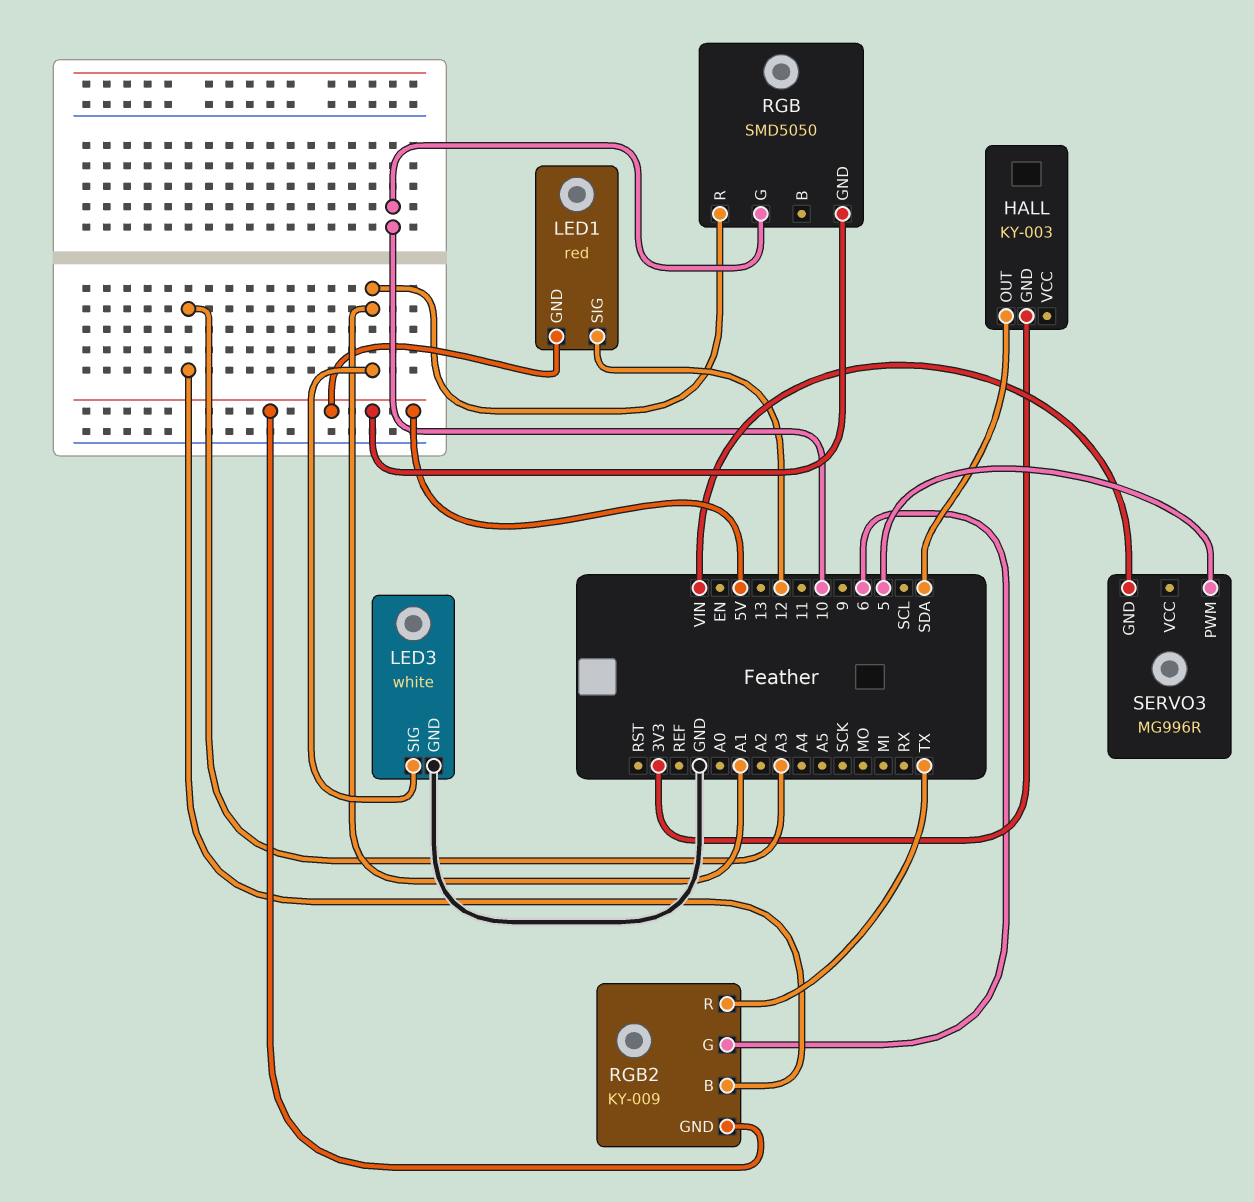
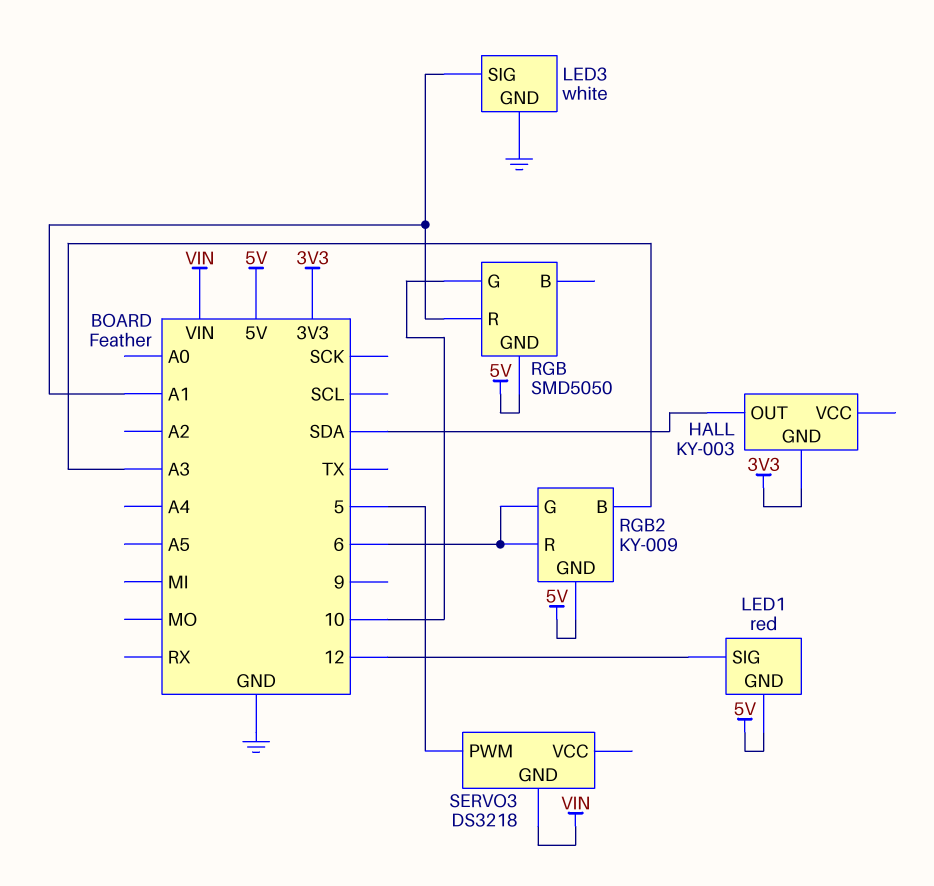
RGB2 pin R: TX -> 6
SERVO3: MG996R -> DS3218

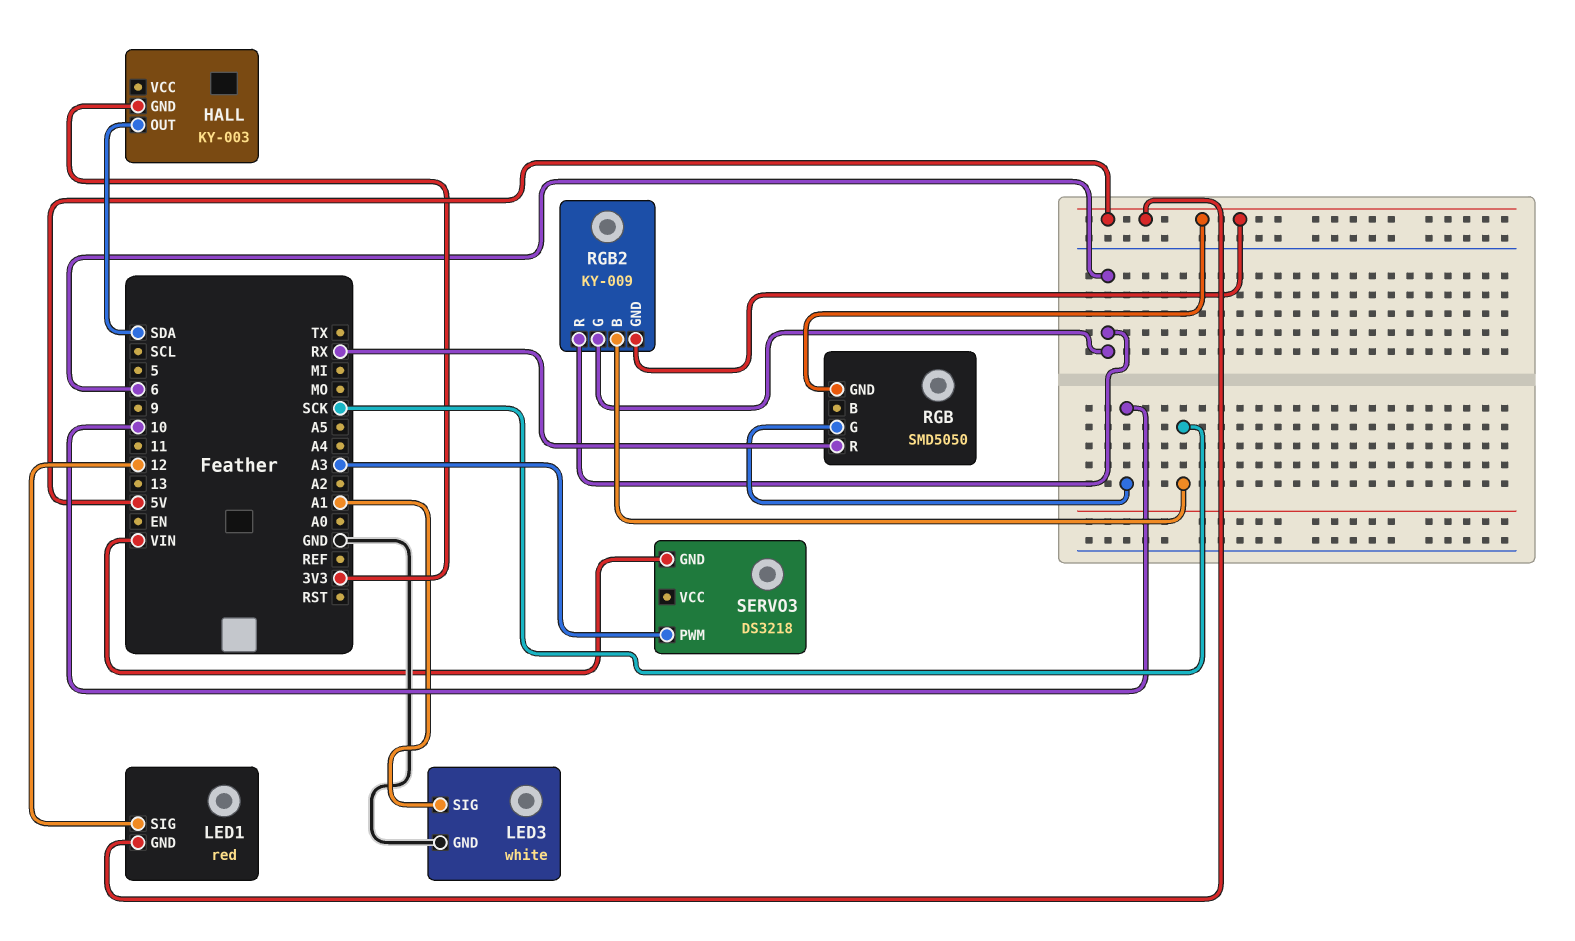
RGB pin R: A1 -> RX
RGB2 pin B: A3 -> SCK
SERVO3 pin PWM: 5 -> A3

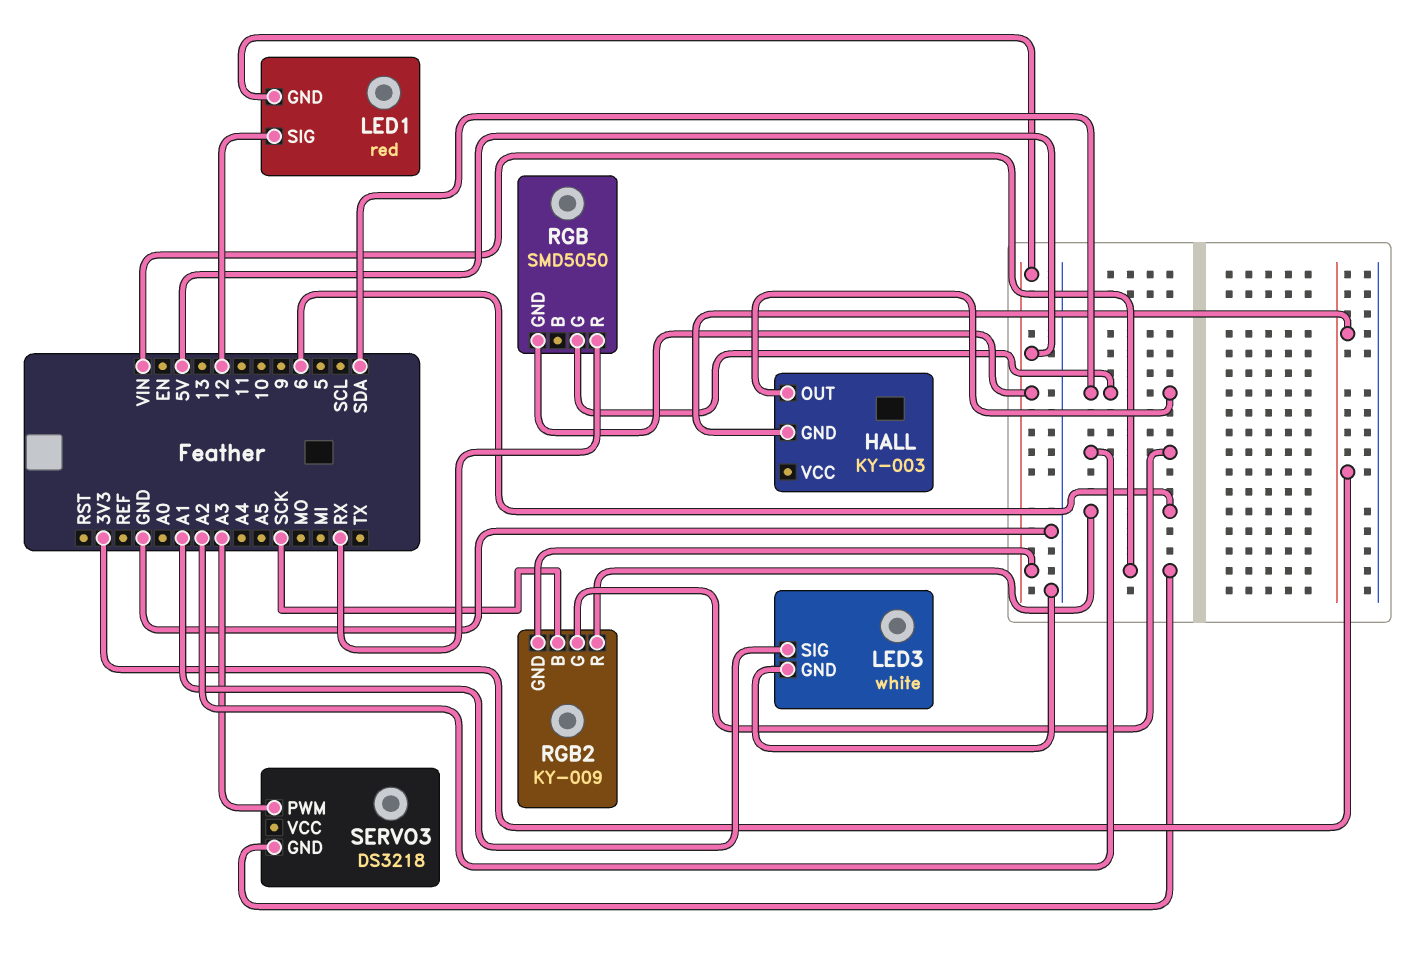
RGB pin G: 10 -> SDA
RGB2 pin G: 6 -> A2

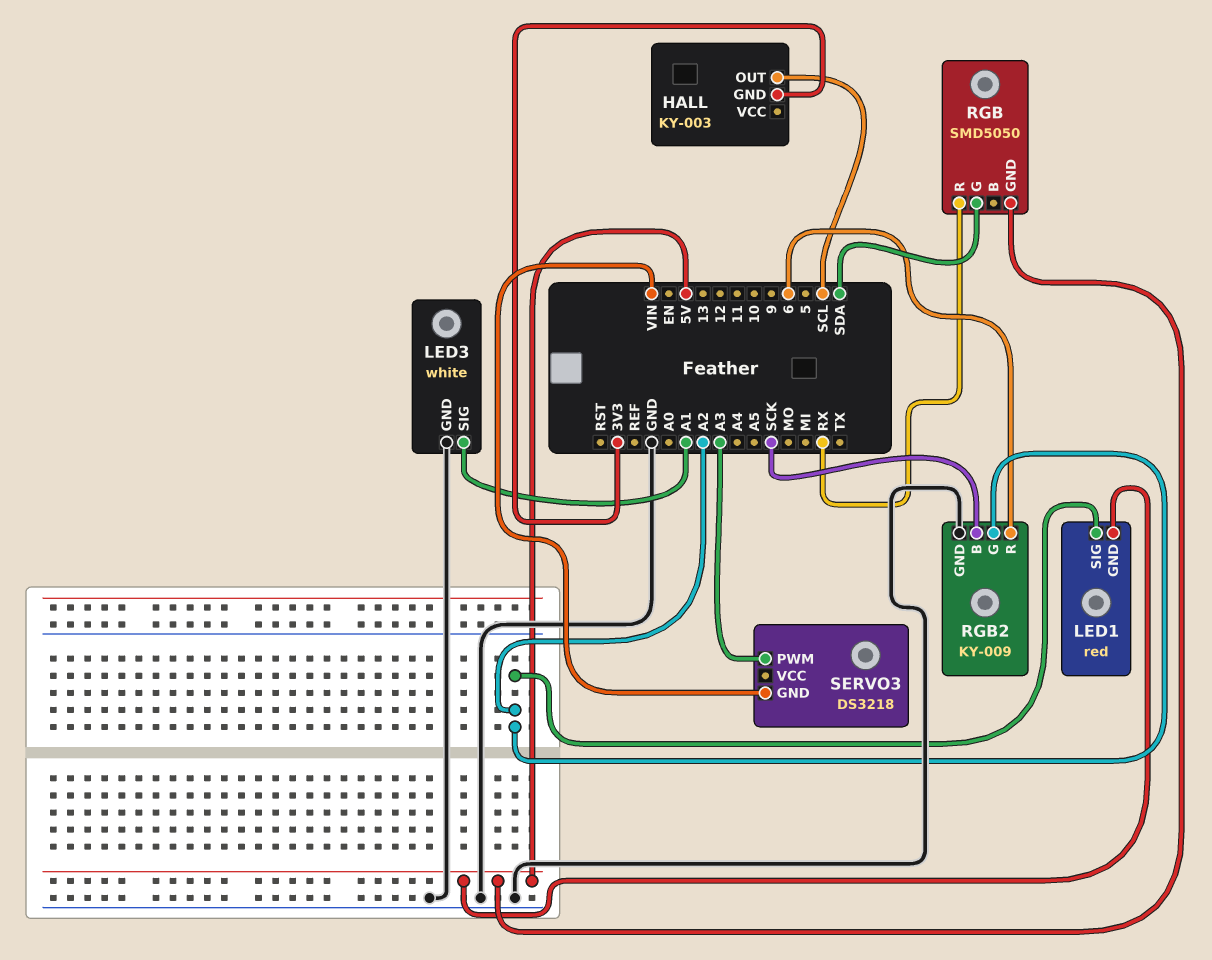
HALL pin OUT: SDA -> SCL
LED1 pin SIG: 12 -> A2
RGB2 pin GND: 5V -> GND

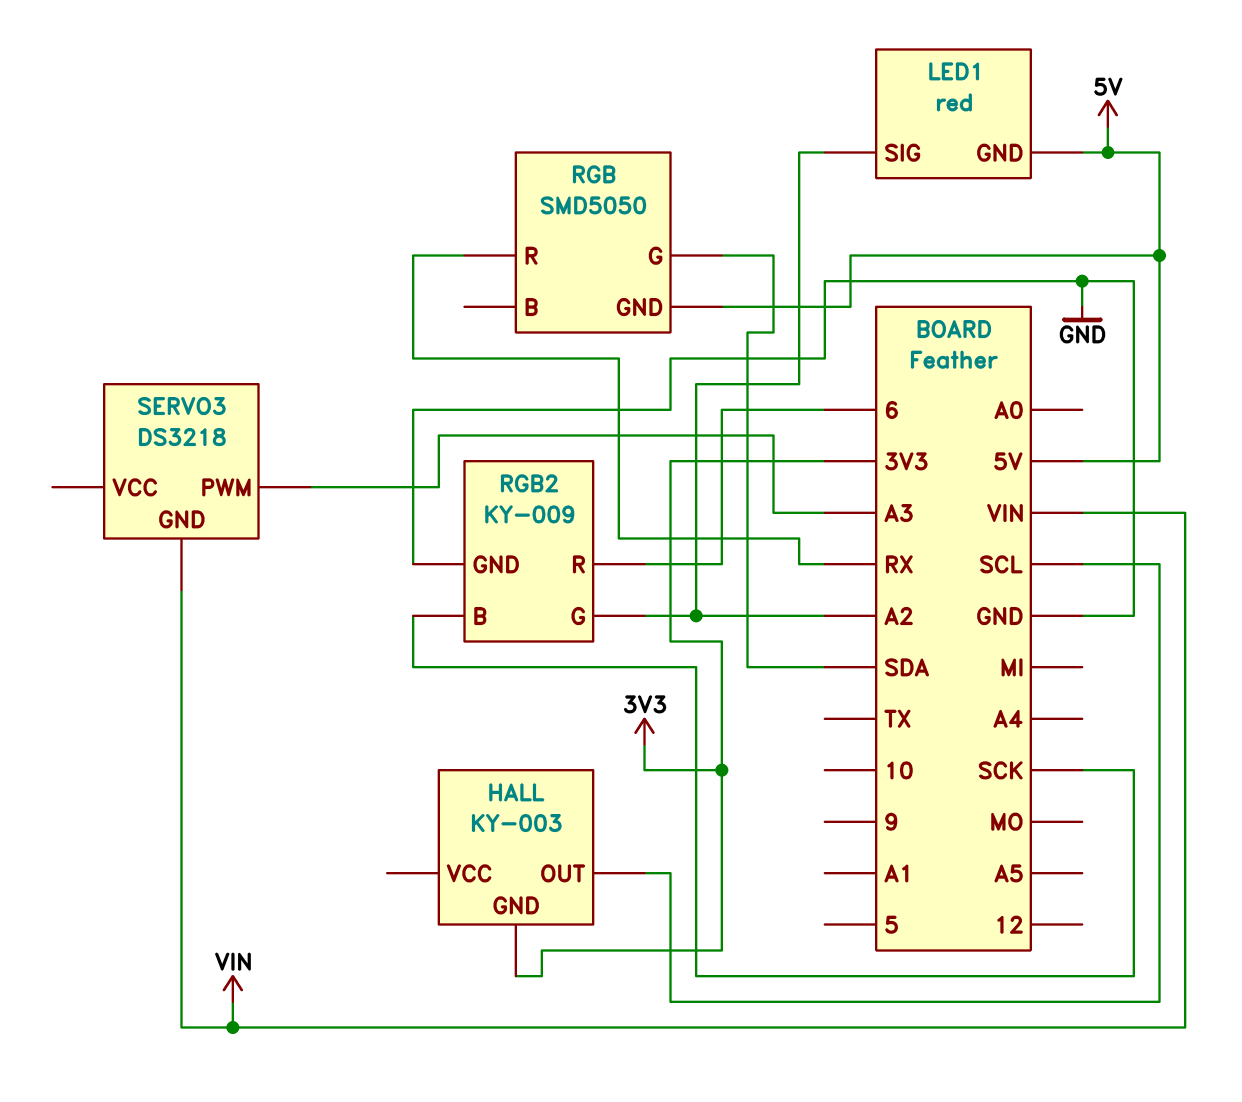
LED3: white -> none
LED3 pin GND: GND -> none
LED3 pin SIG: A1 -> none

